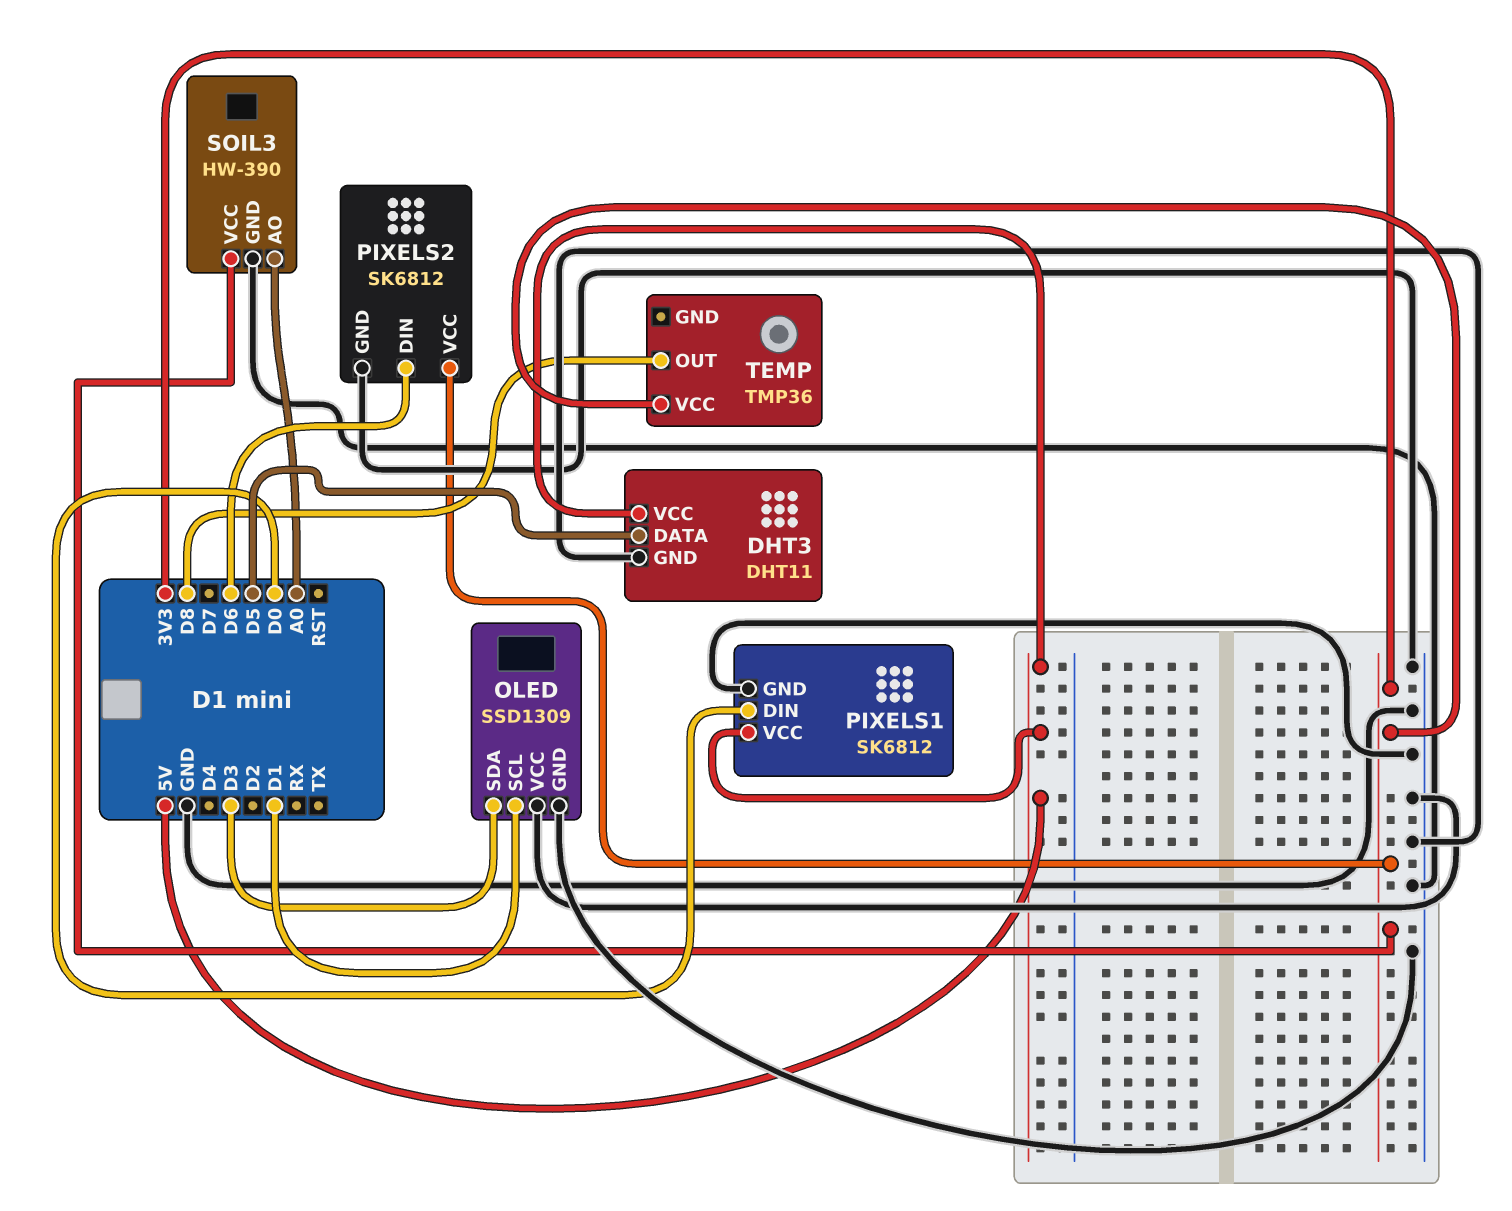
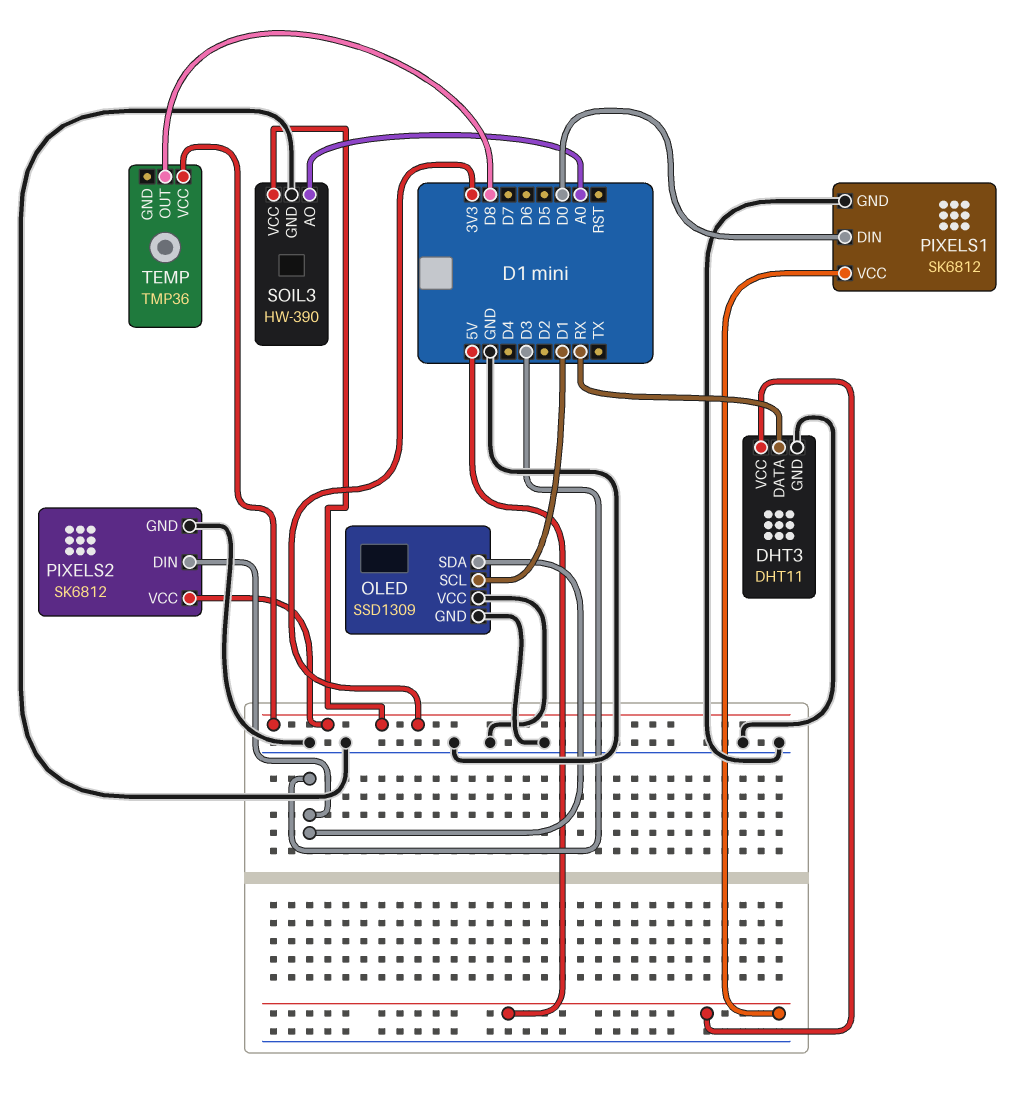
DHT3 pin DATA: D5 -> RX
PIXELS2 pin DIN: D6 -> D3

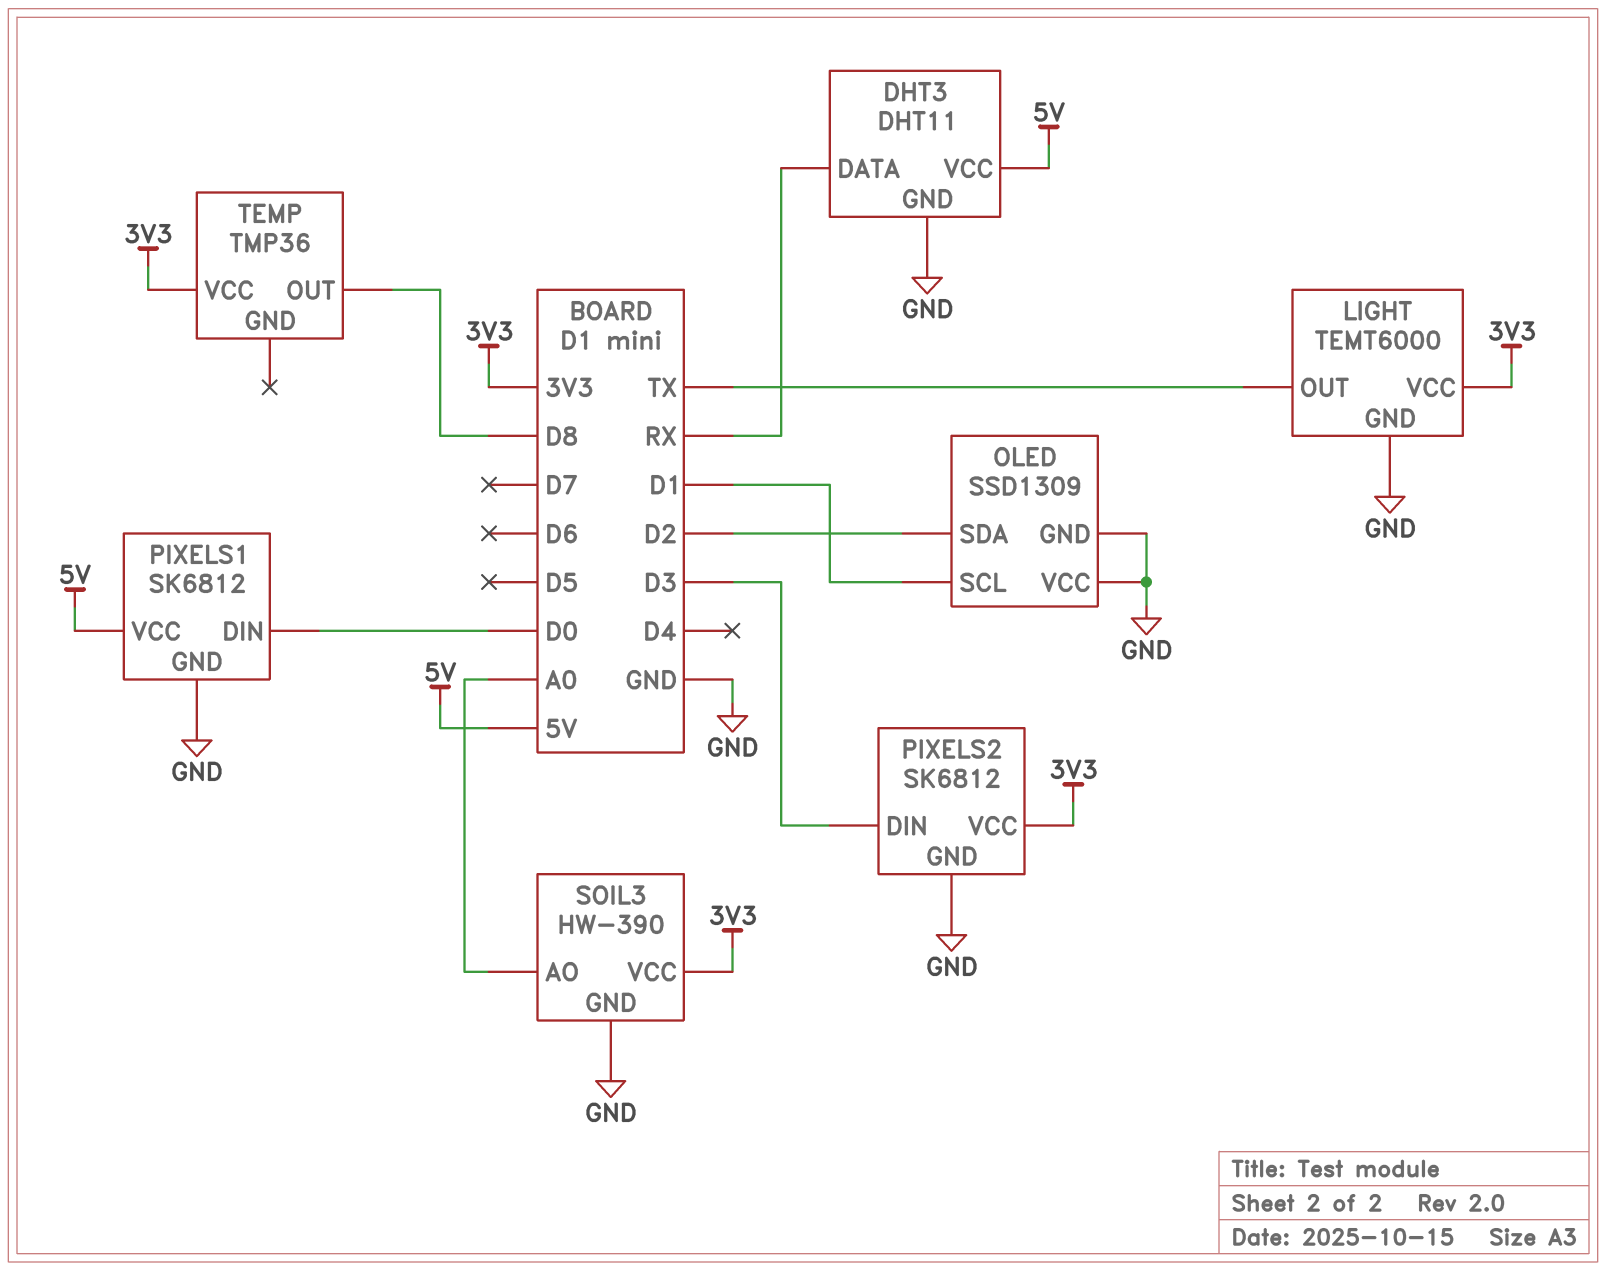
LIGHT: none -> TEMT6000
LIGHT pin GND: none -> GND
LIGHT pin OUT: none -> TX
LIGHT pin VCC: none -> 3V3
OLED pin SDA: D3 -> D2

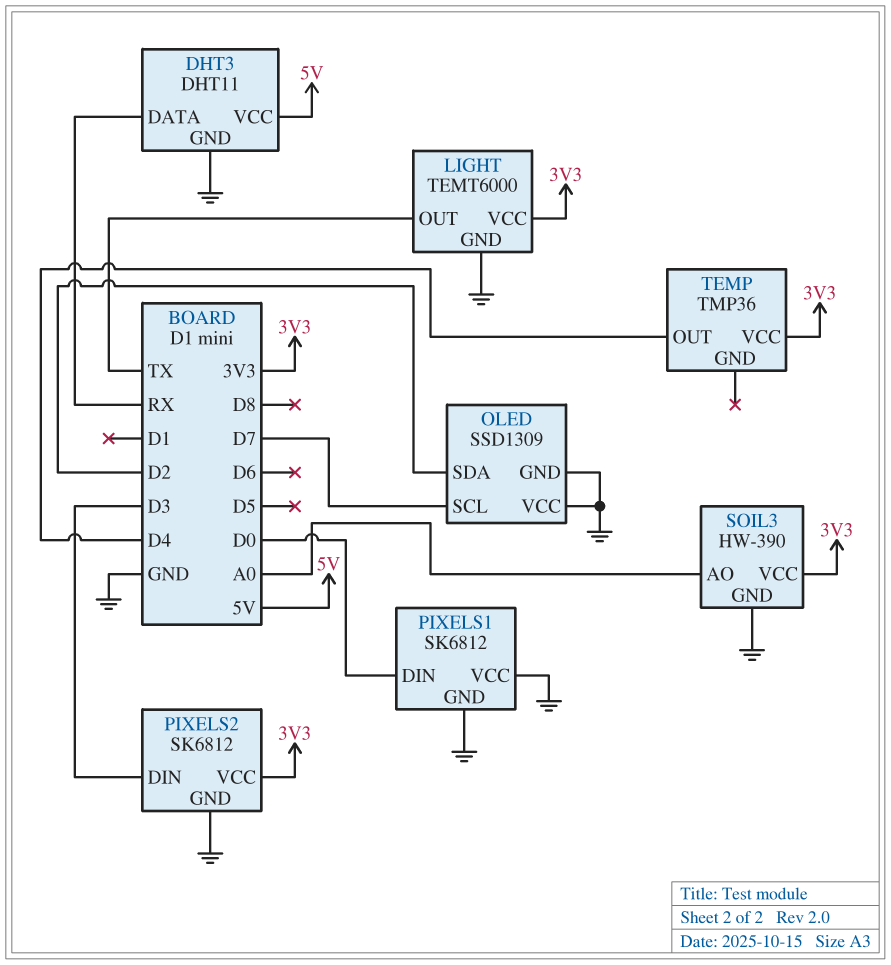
OLED pin SCL: D1 -> D7
PIXELS1 pin VCC: 5V -> GND
TEMP pin OUT: D8 -> D4

